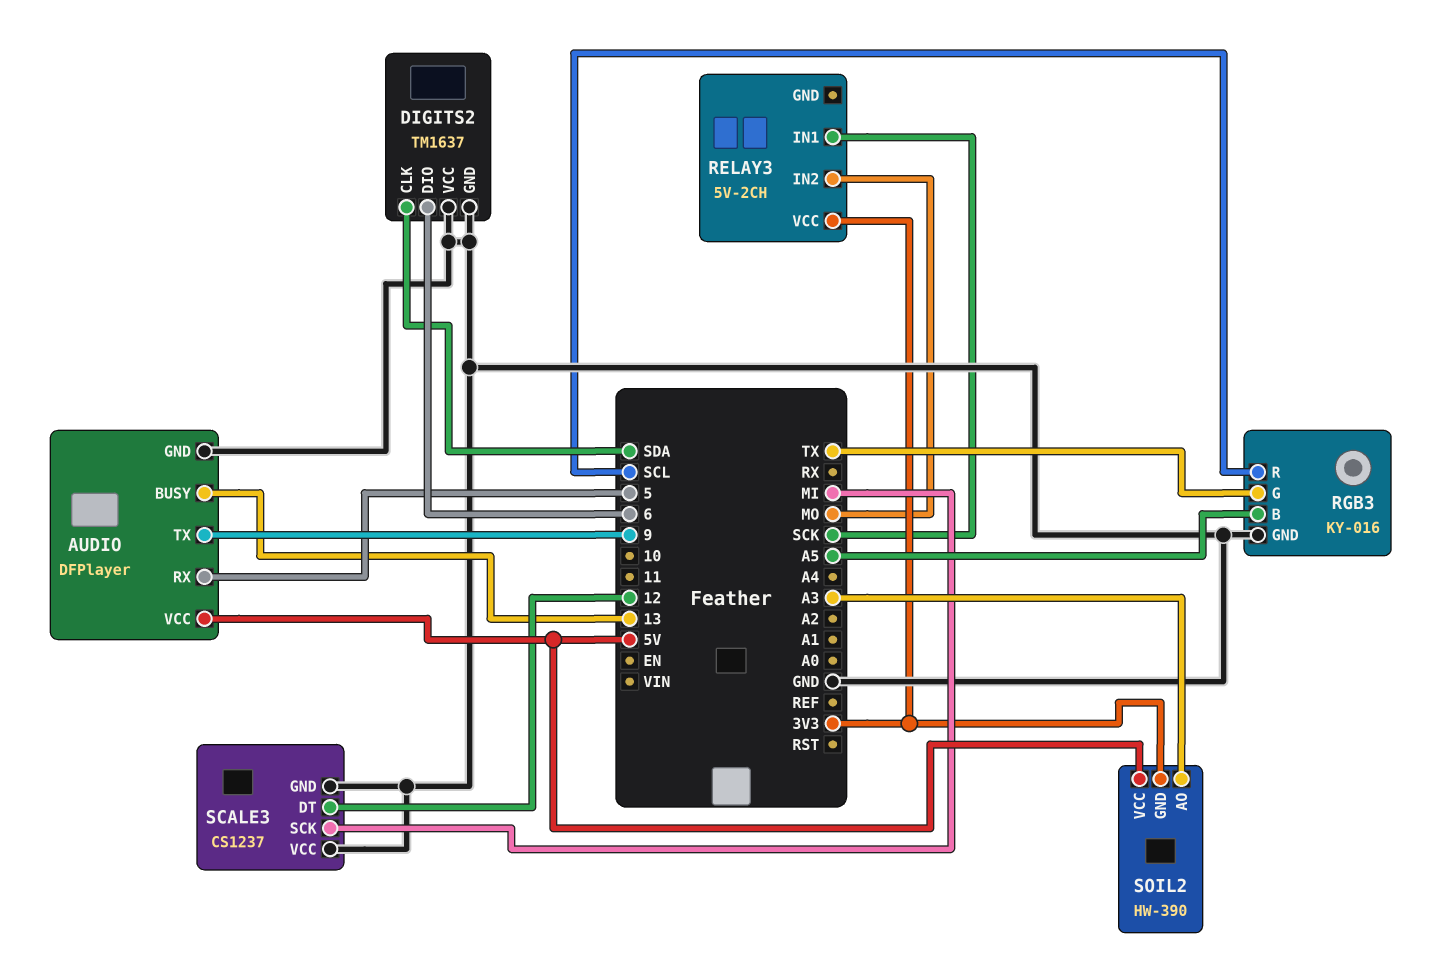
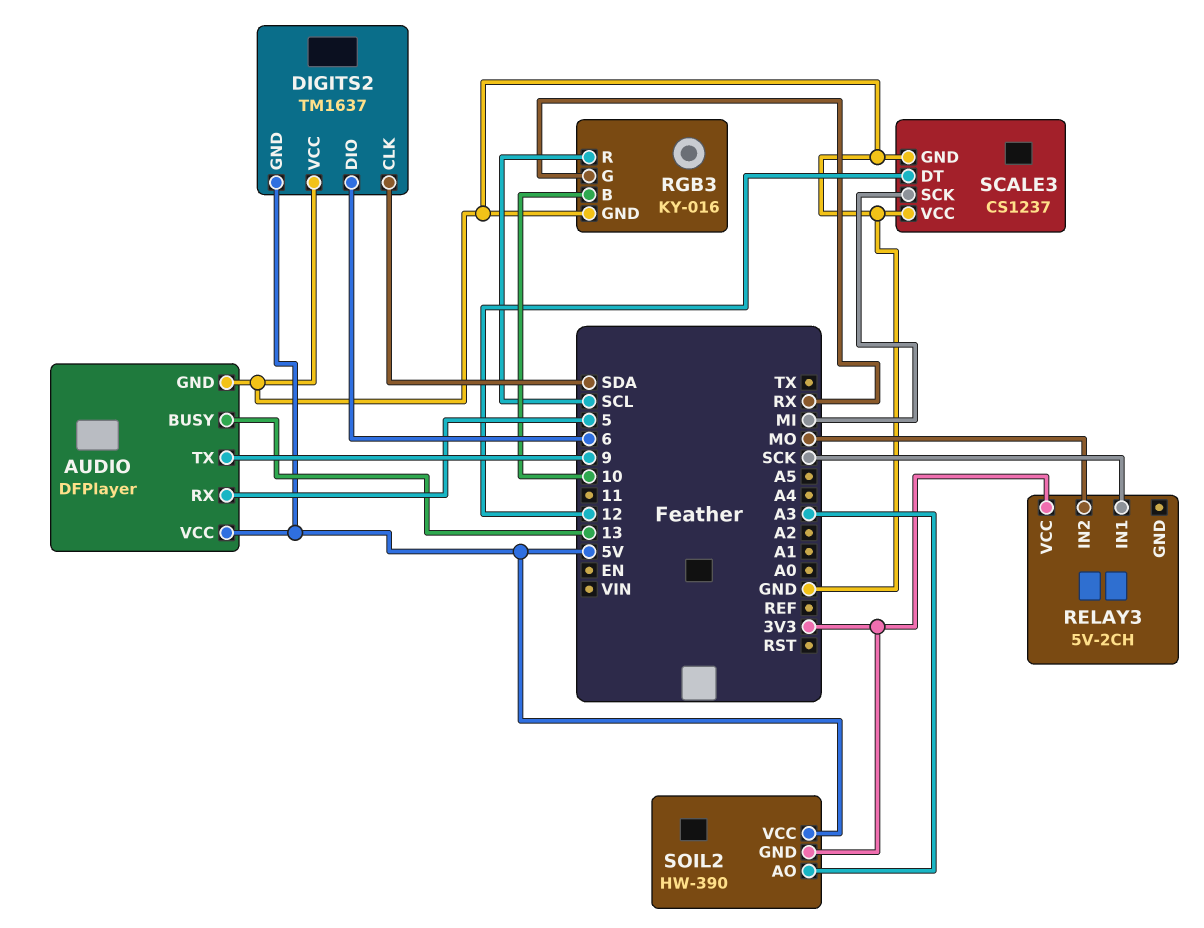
DIGITS2 pin GND: GND -> 5V
RGB3 pin B: A5 -> 10
RGB3 pin G: TX -> RX

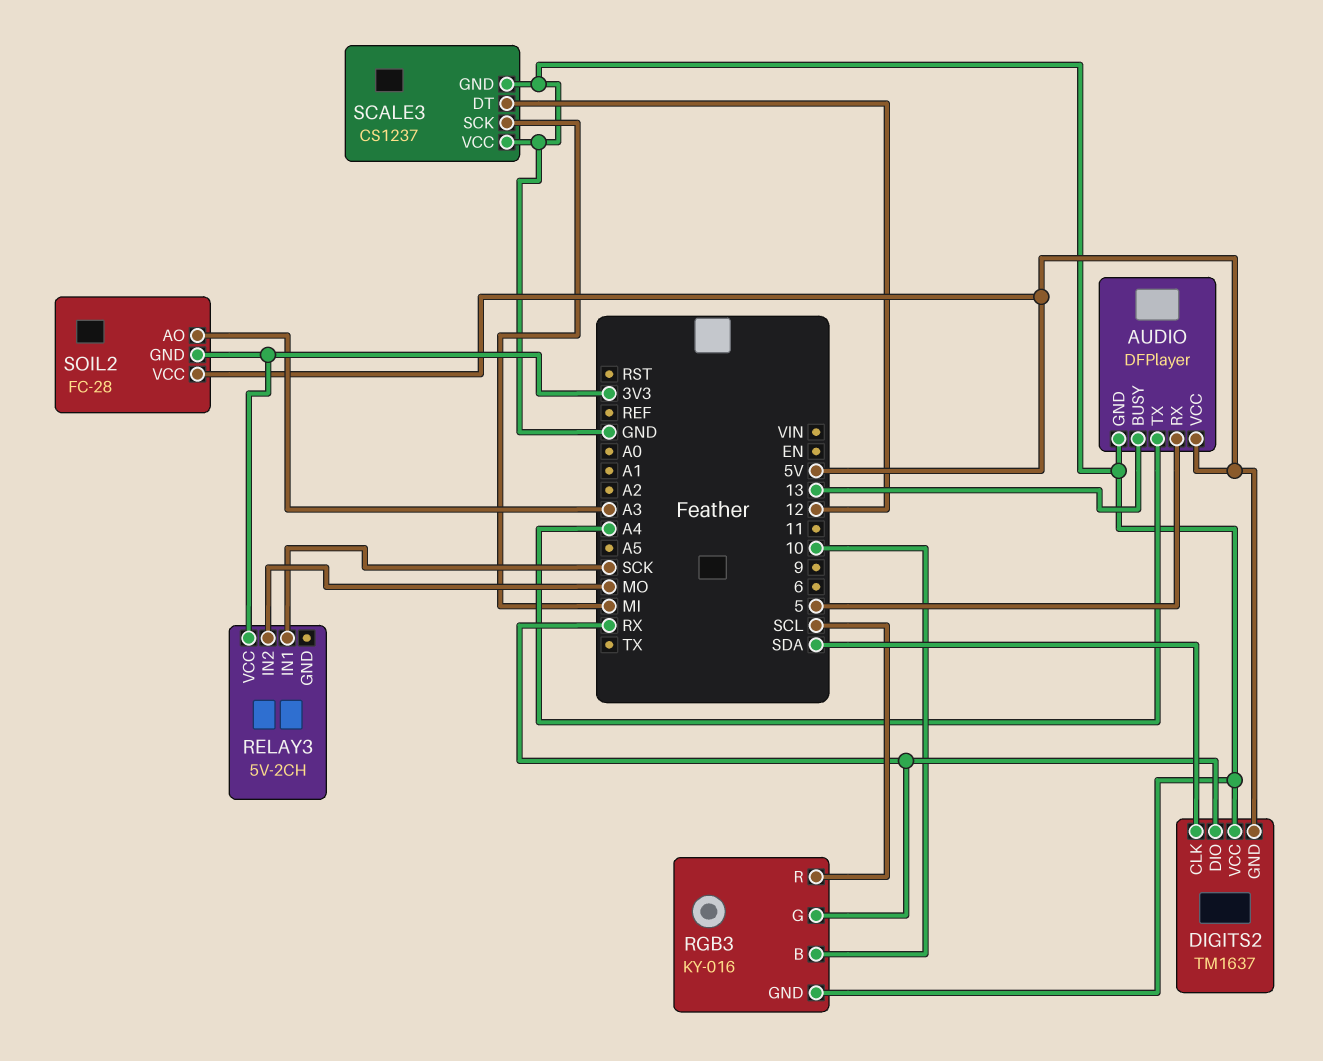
AUDIO pin TX: 9 -> A4
DIGITS2 pin DIO: 6 -> RX
SOIL2: HW-390 -> FC-28

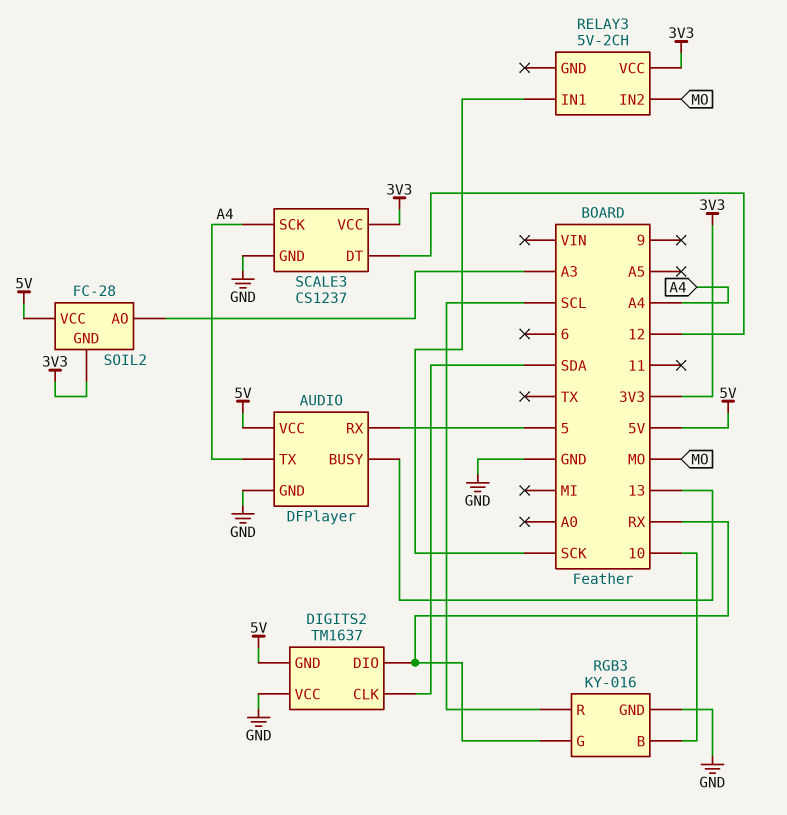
SCALE3 pin SCK: MI -> A4
SCALE3 pin VCC: GND -> 3V3

